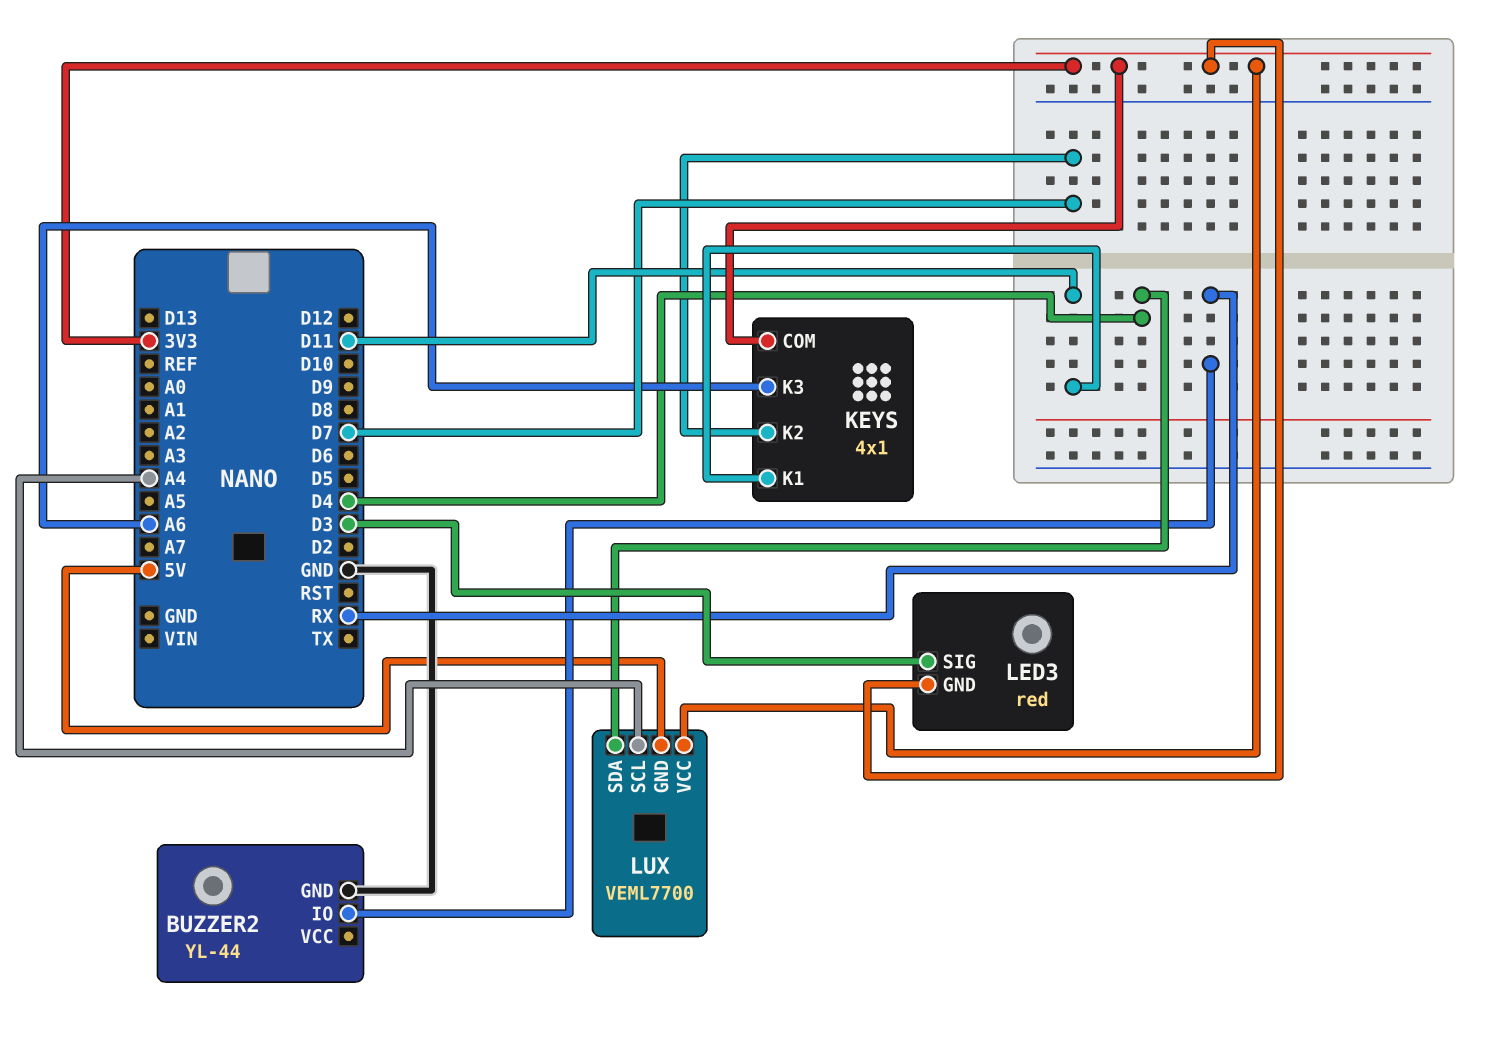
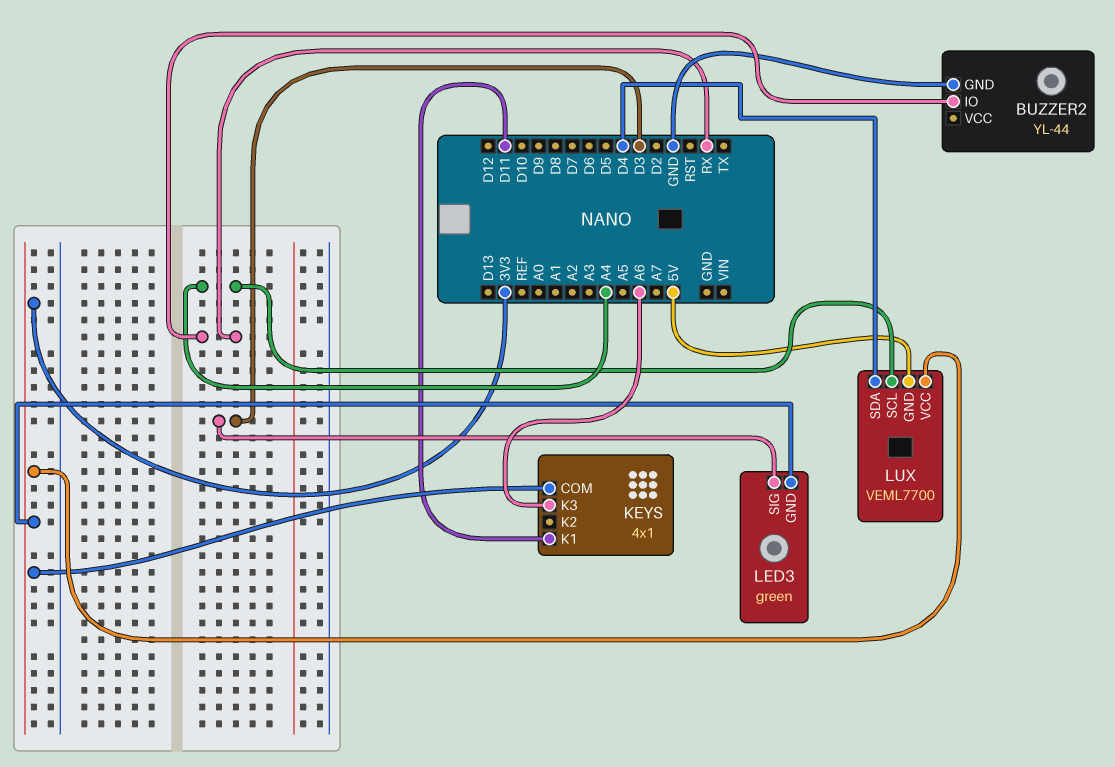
KEYS pin K2: D7 -> none
LED3: red -> green

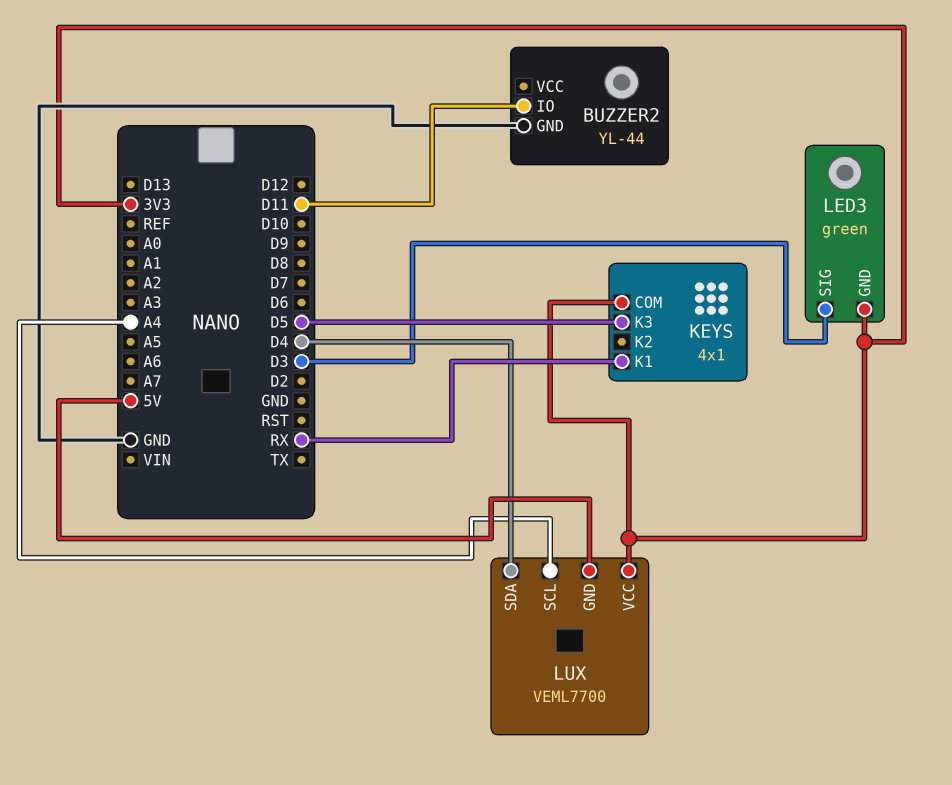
BUZZER2 pin IO: RX -> D11
KEYS pin K1: D11 -> RX
KEYS pin K3: A6 -> D5

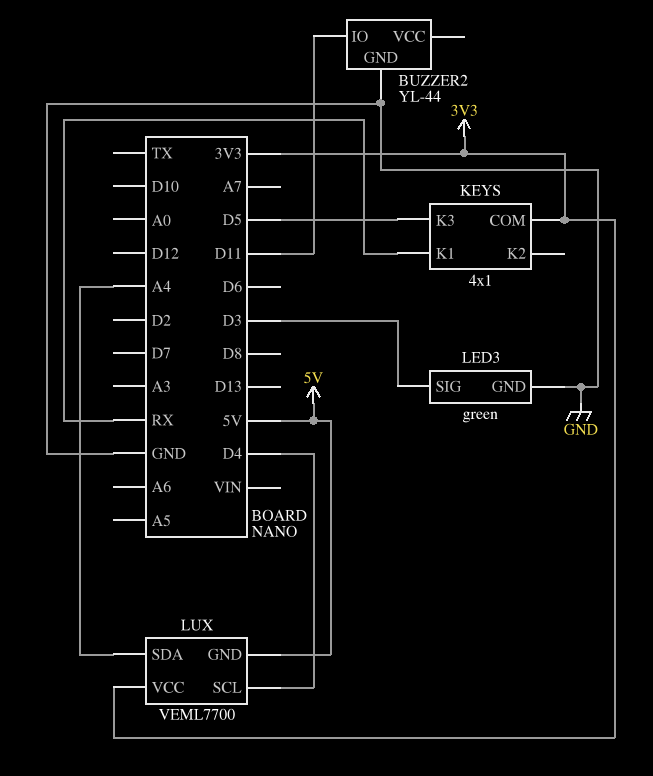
LED3 pin GND: 3V3 -> GND
LUX pin SCL: A4 -> D4
LUX pin SDA: D4 -> A4

